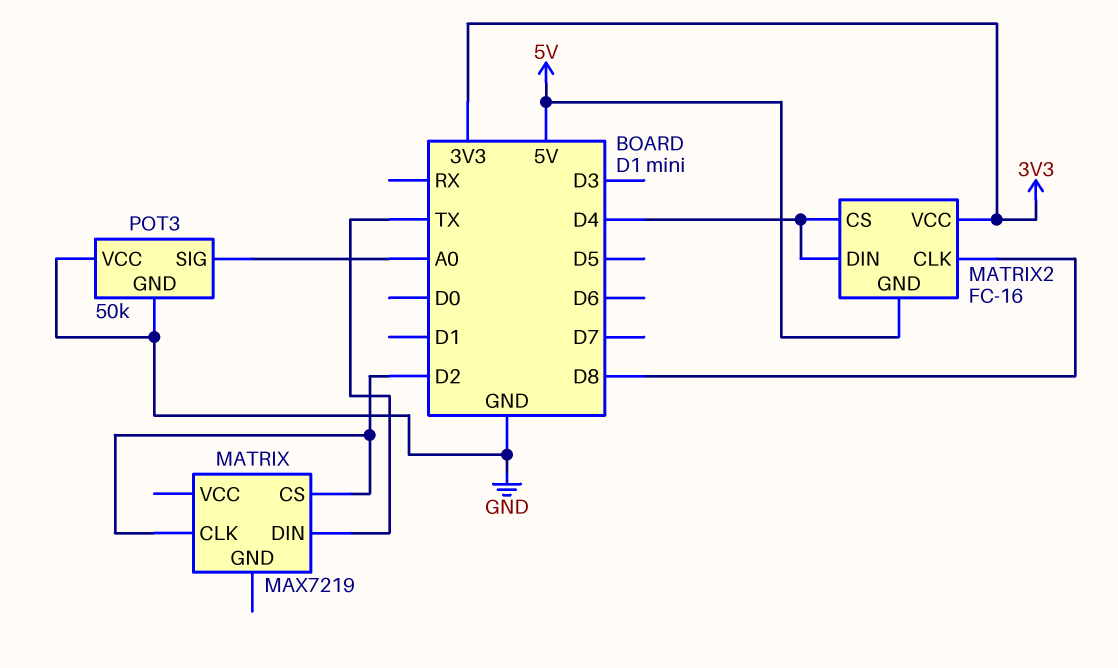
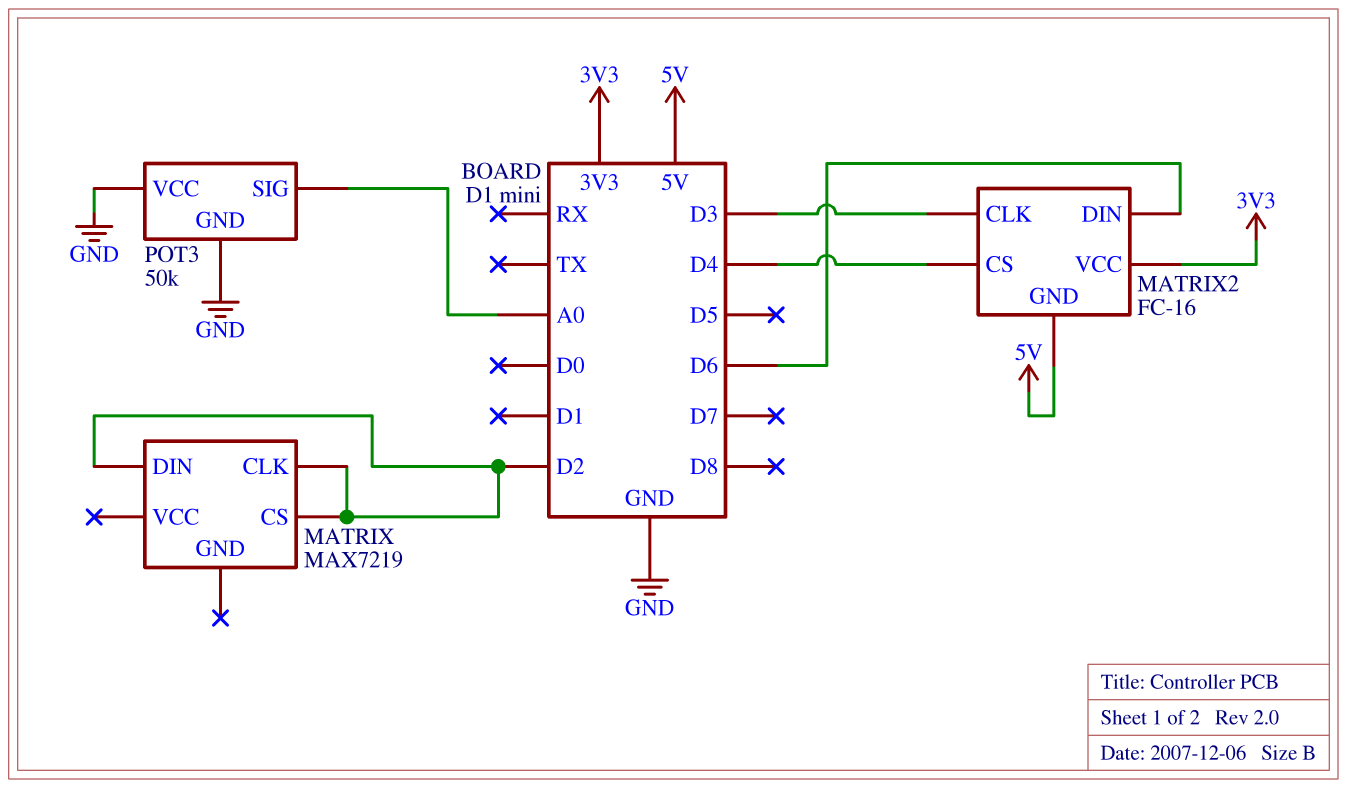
MATRIX pin DIN: TX -> D2
MATRIX2 pin CLK: D8 -> D3
MATRIX2 pin DIN: D4 -> D6

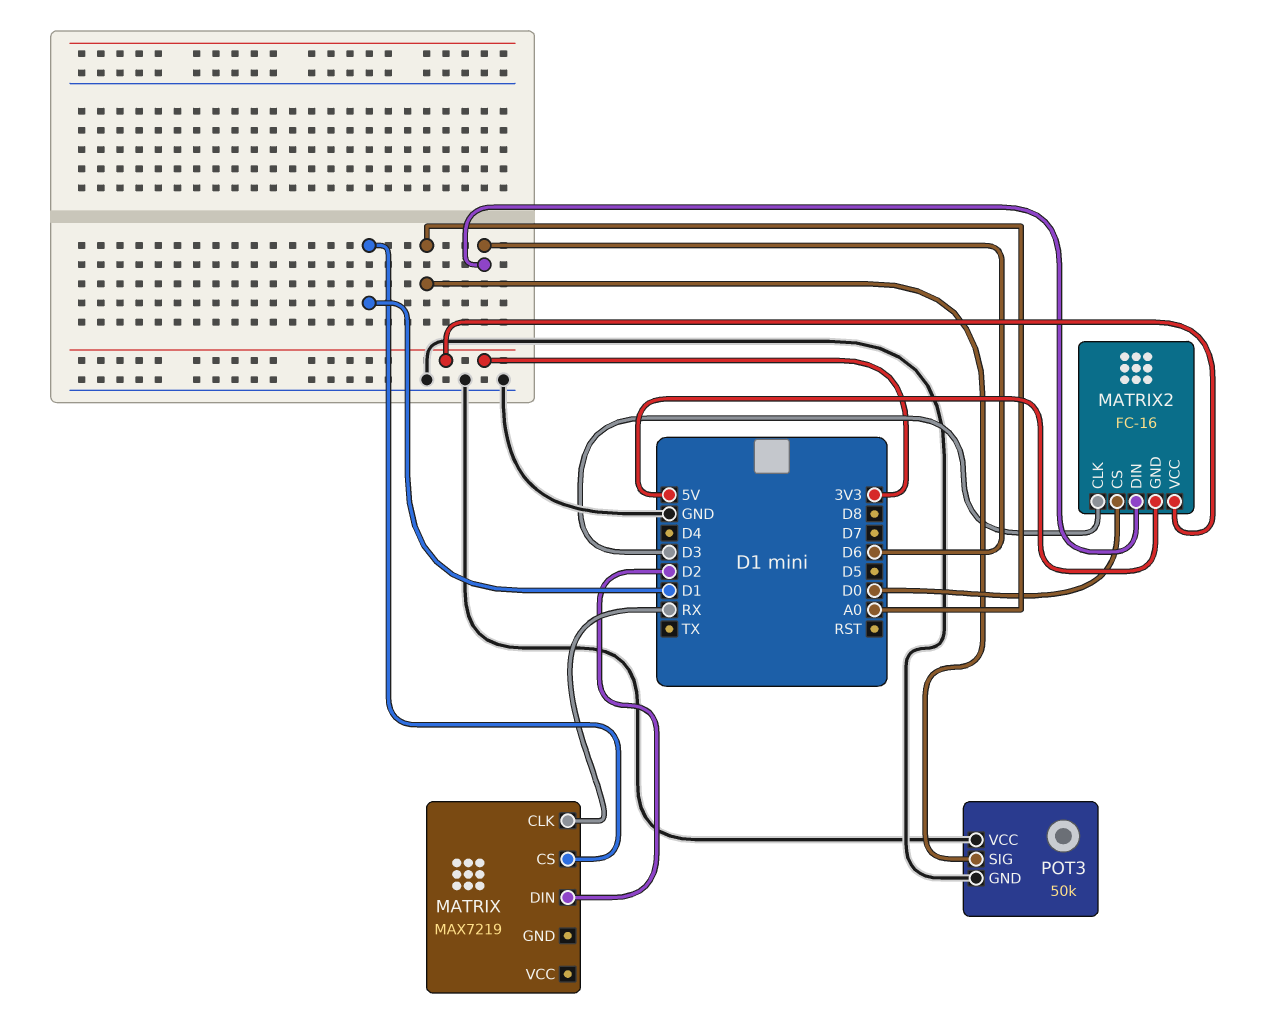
MATRIX pin CLK: D2 -> RX
MATRIX pin CS: D2 -> D1
MATRIX2 pin CS: D4 -> D0

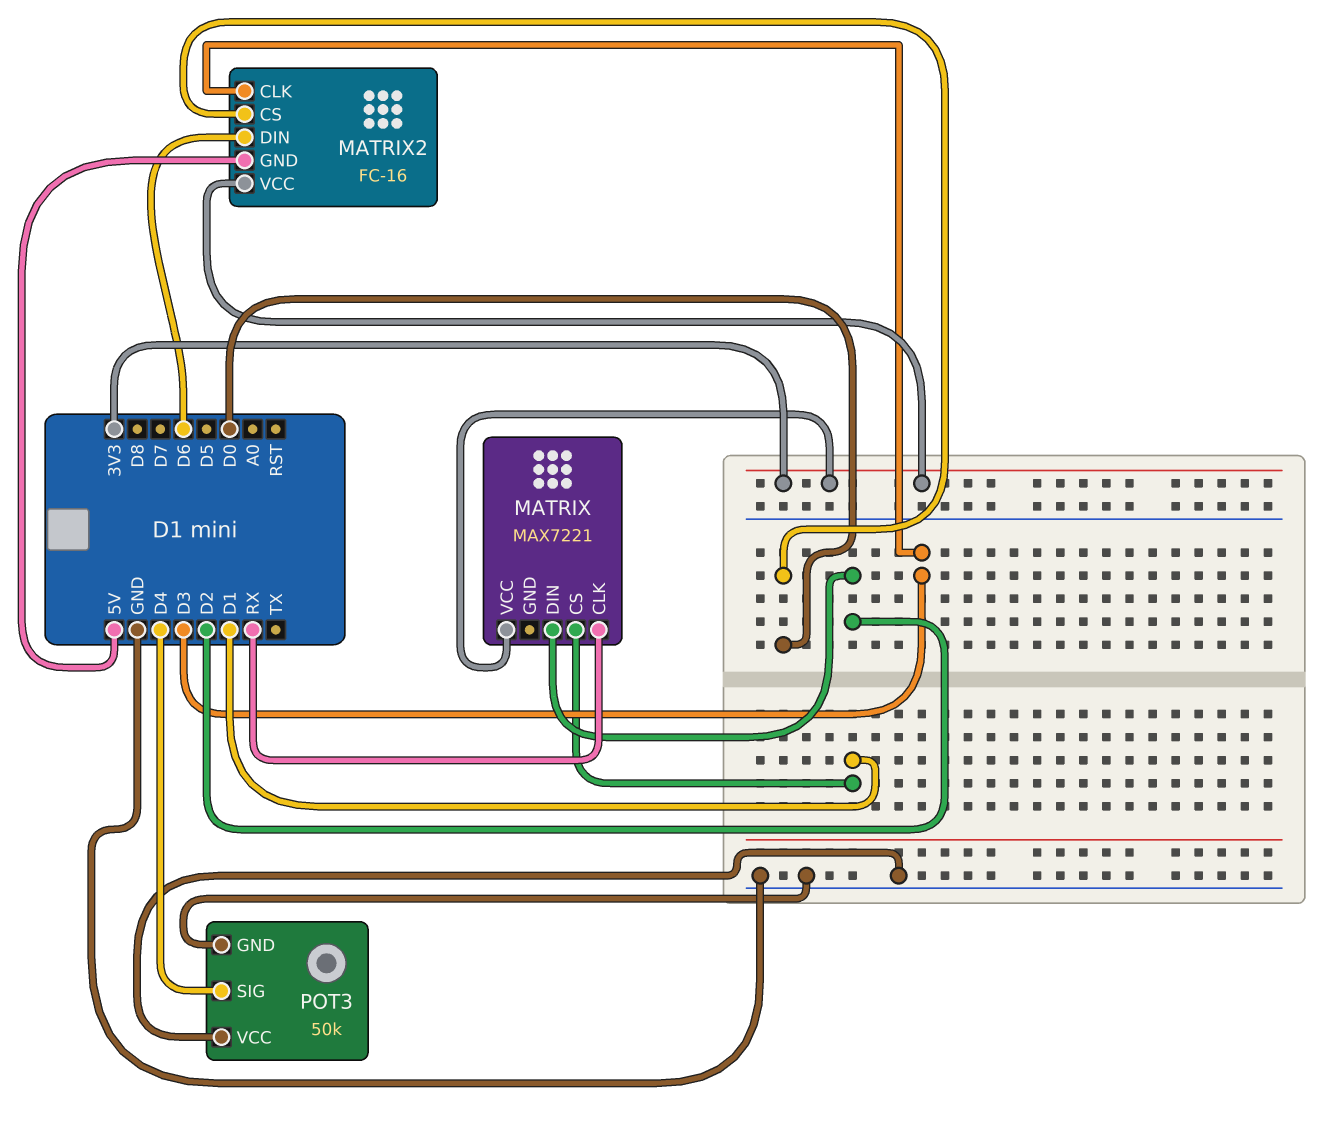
MATRIX: MAX7219 -> MAX7221
MATRIX pin VCC: none -> 3V3
POT3 pin SIG: A0 -> D4

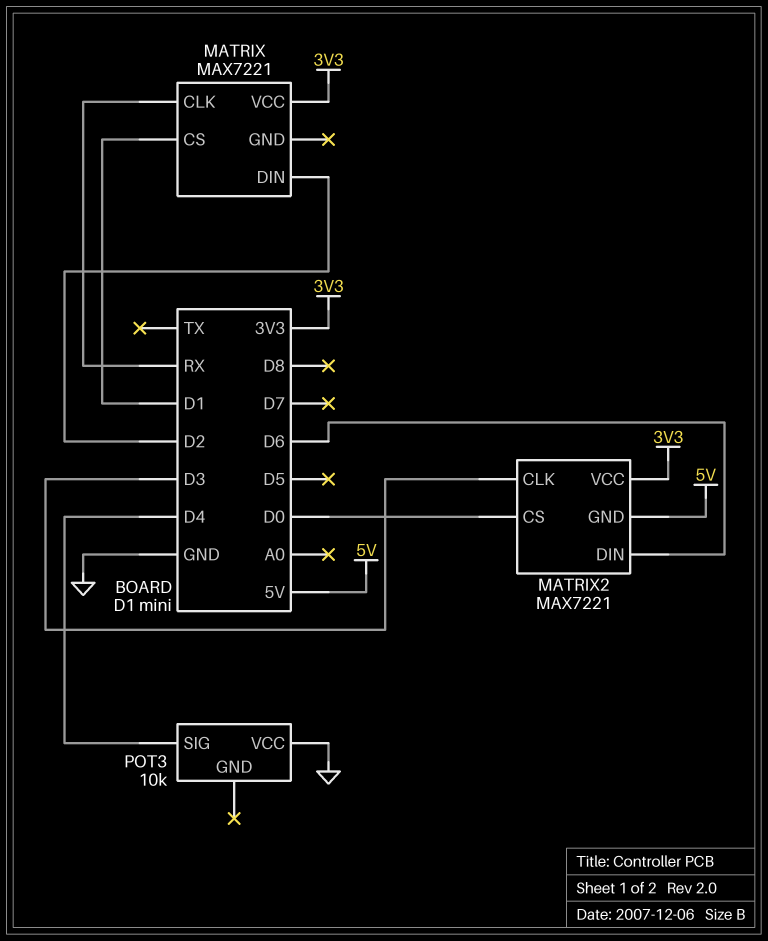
MATRIX2: FC-16 -> MAX7221
POT3: 50k -> 10k
POT3 pin GND: GND -> none

